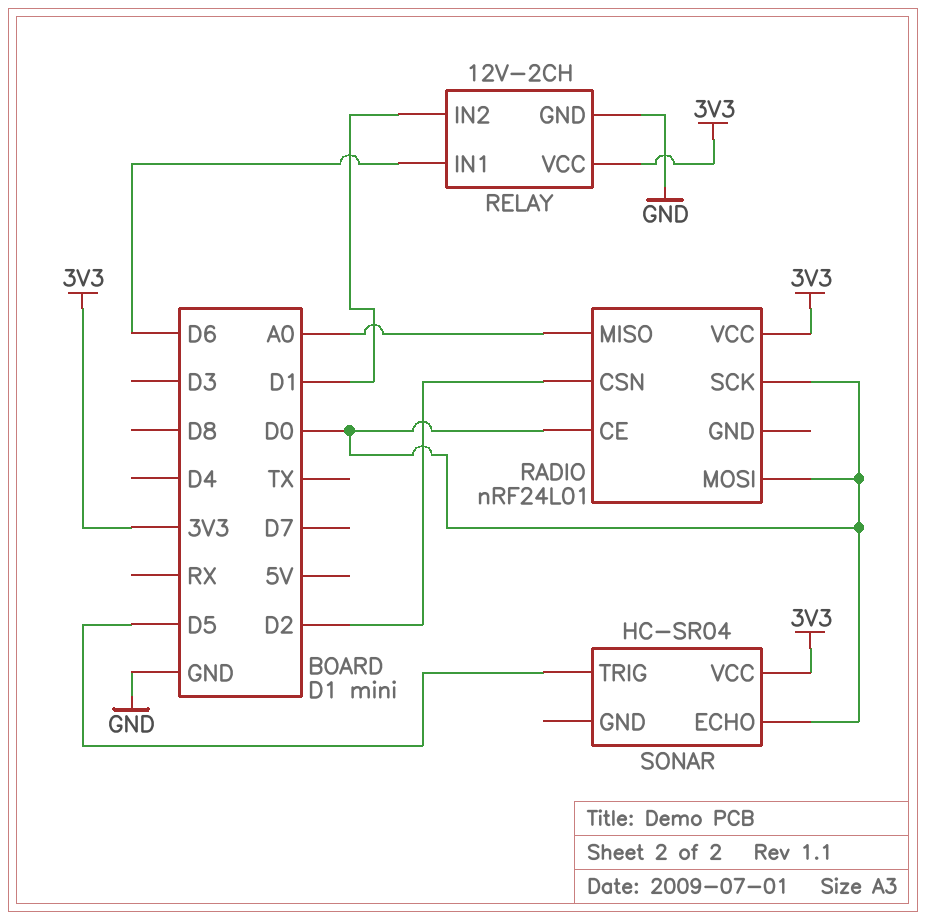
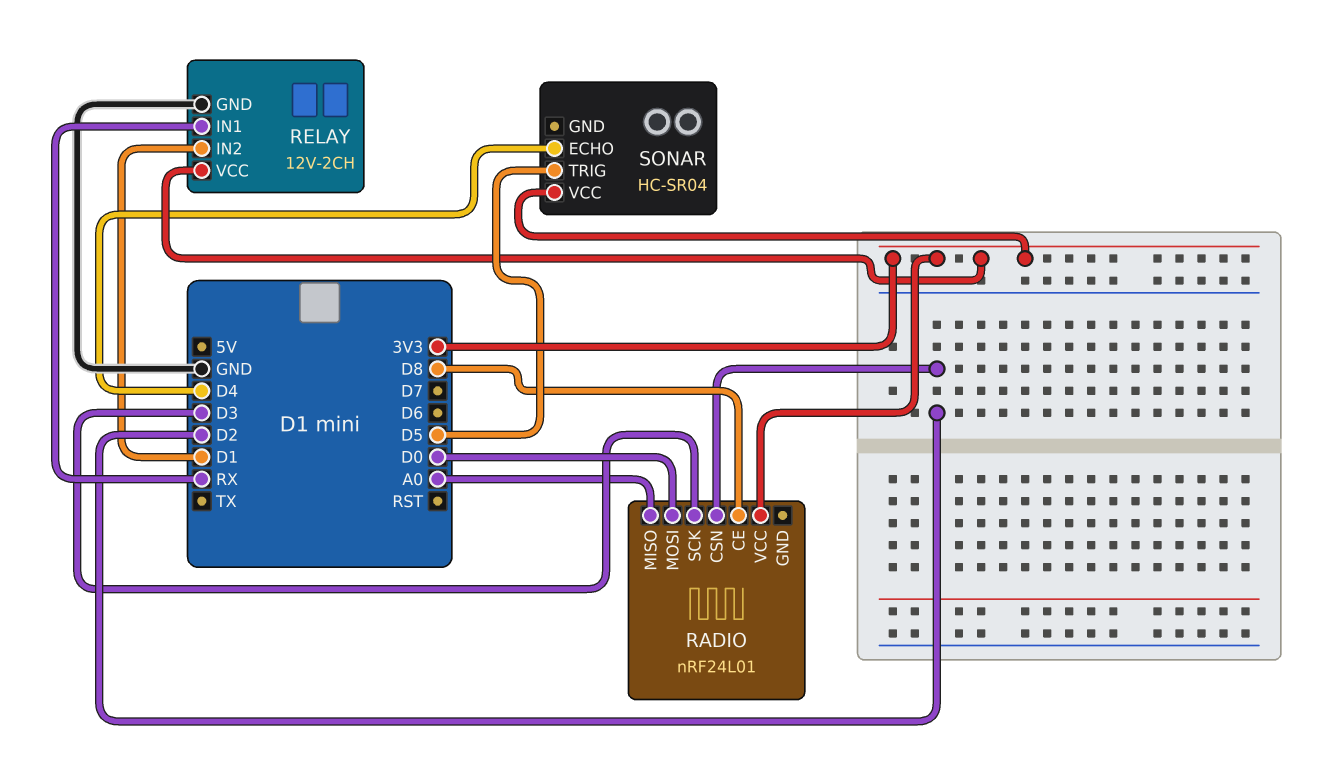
RADIO pin CE: D0 -> D8
RADIO pin SCK: D0 -> D3
RELAY pin IN1: D6 -> RX
SONAR pin ECHO: D0 -> D4

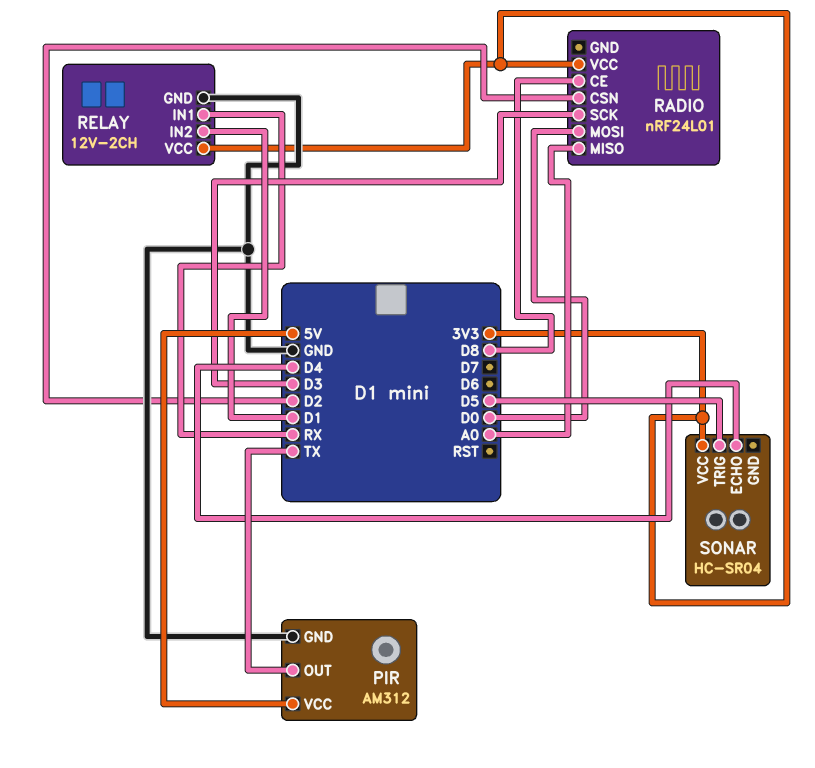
PIR: none -> AM312
PIR pin GND: none -> GND
PIR pin OUT: none -> TX
PIR pin VCC: none -> 5V

